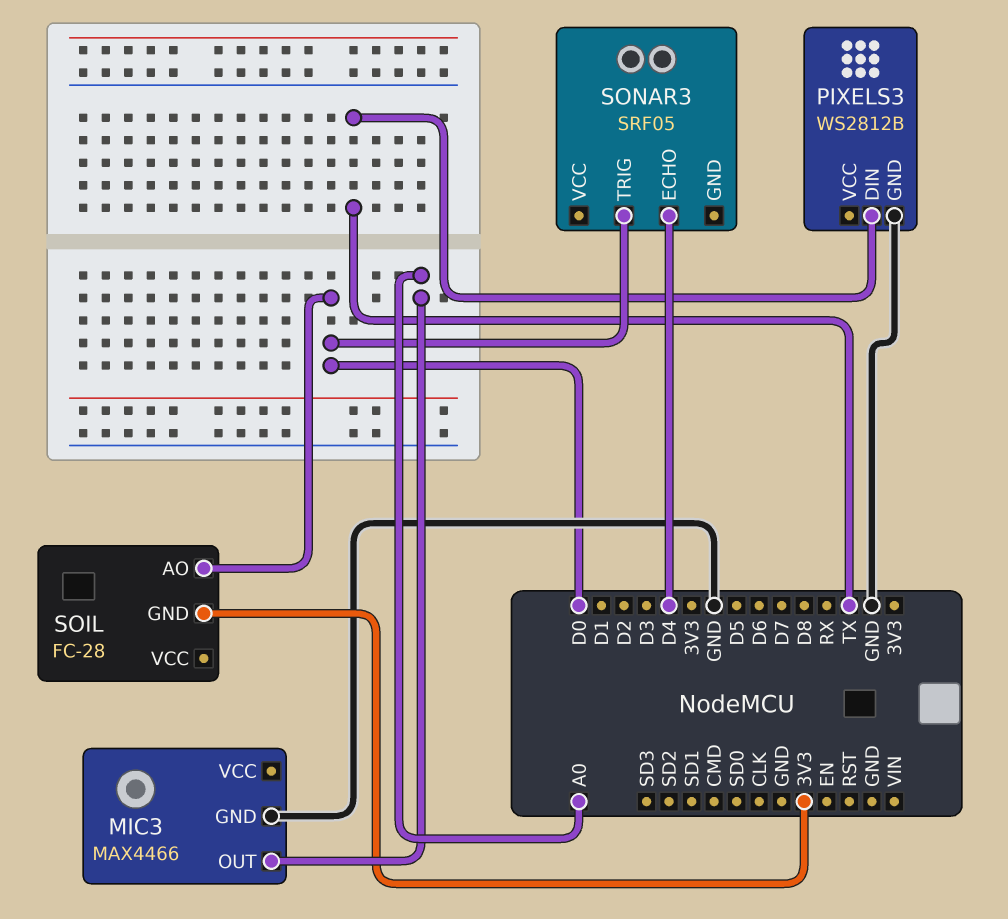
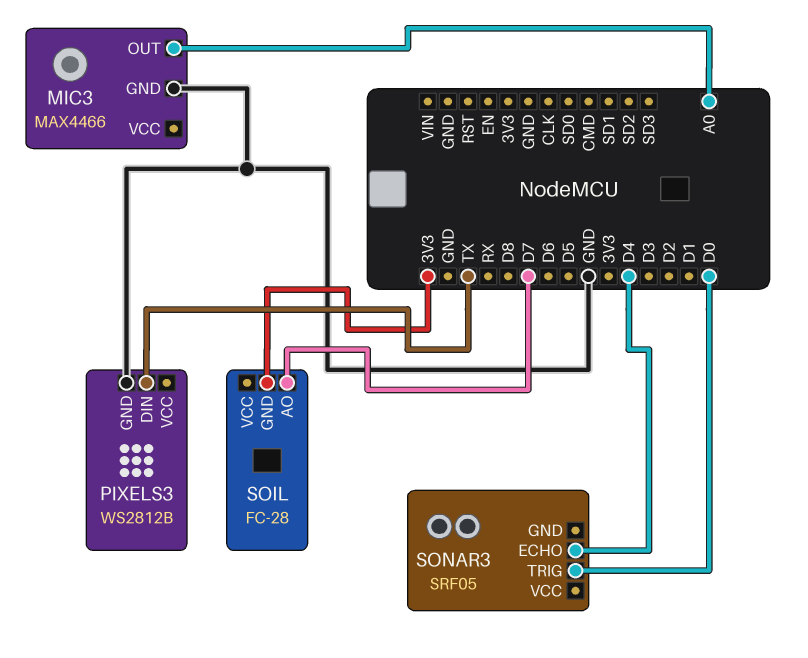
SOIL pin AO: D0 -> D7

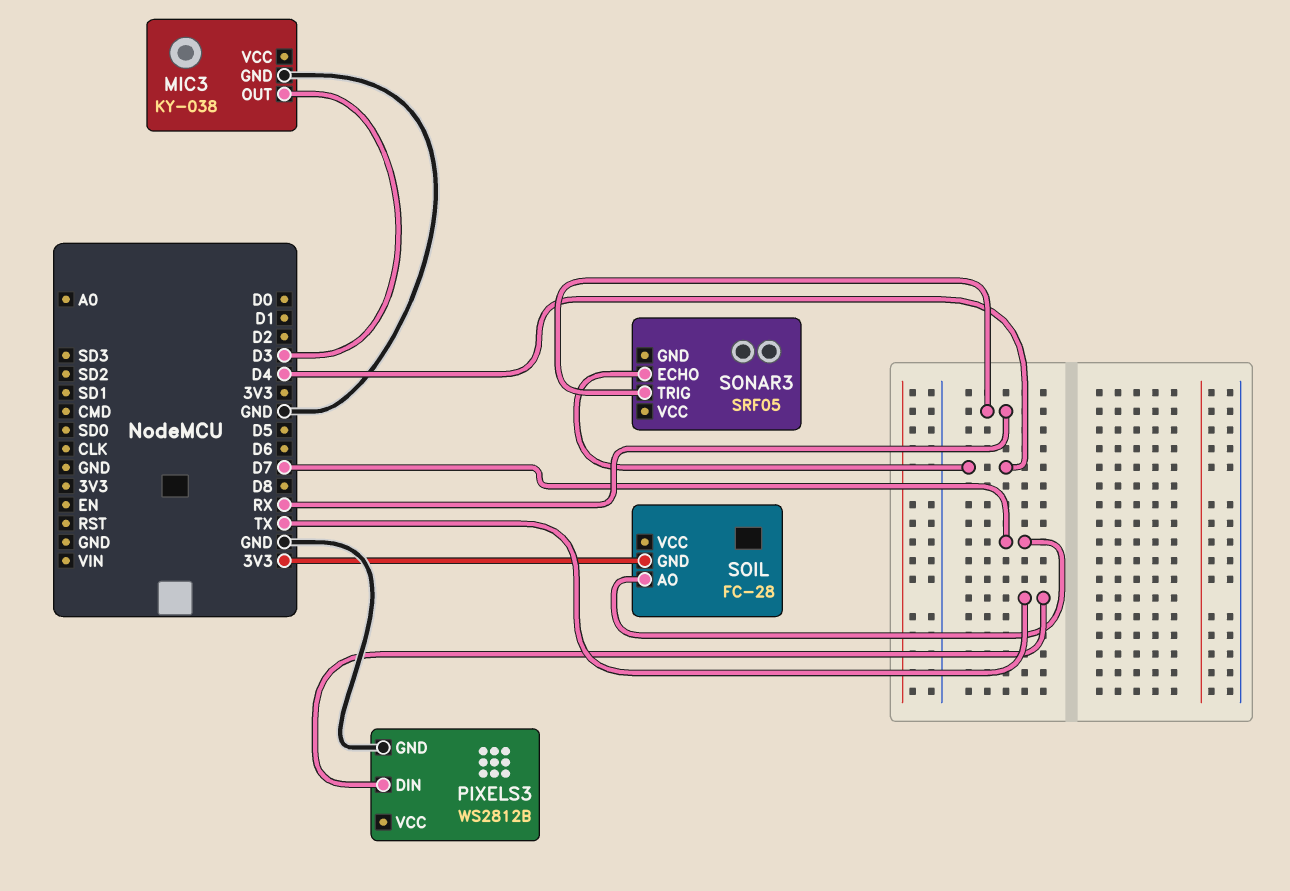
MIC3: MAX4466 -> KY-038
MIC3 pin OUT: A0 -> D3
SONAR3 pin TRIG: D0 -> RX

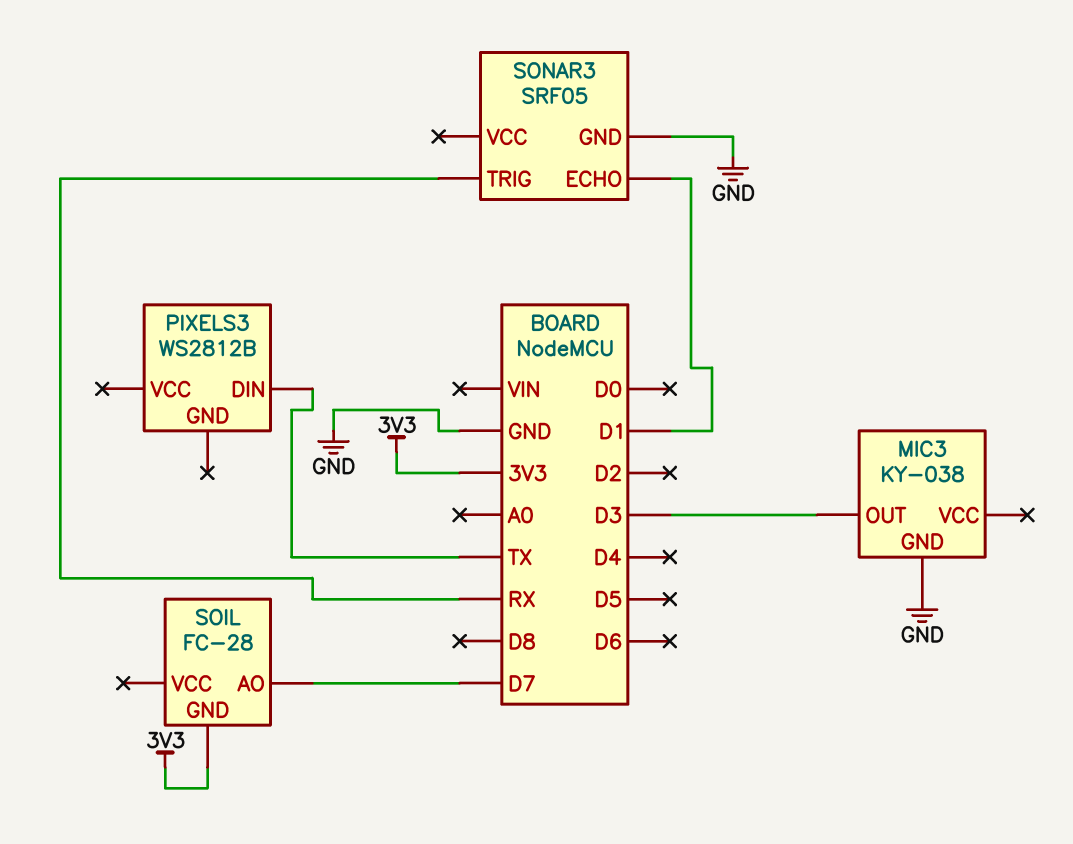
PIXELS3 pin GND: GND -> none
SONAR3 pin ECHO: D4 -> D1
SONAR3 pin GND: none -> GND

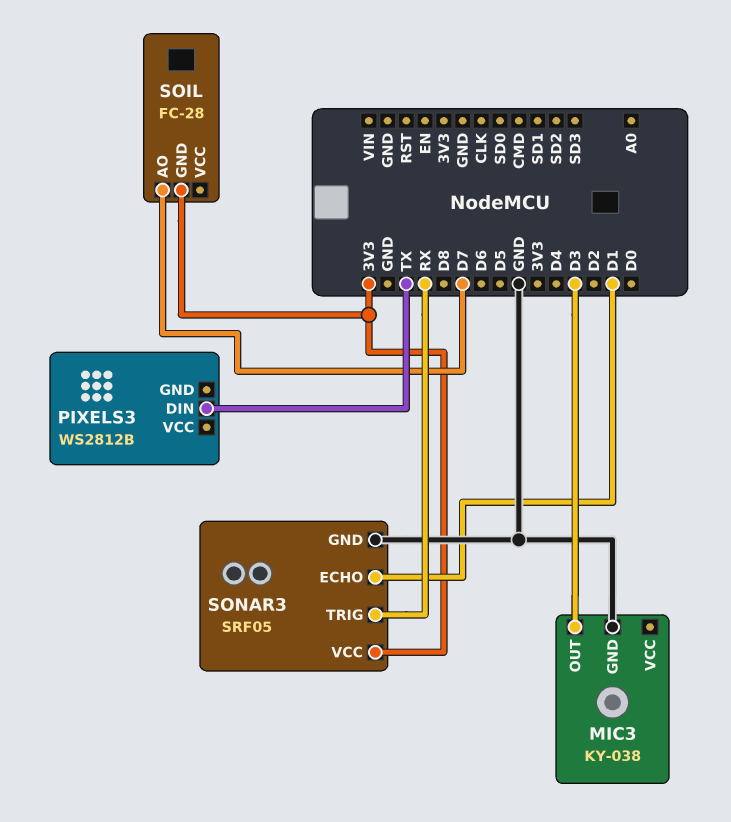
SONAR3 pin VCC: none -> 3V3

